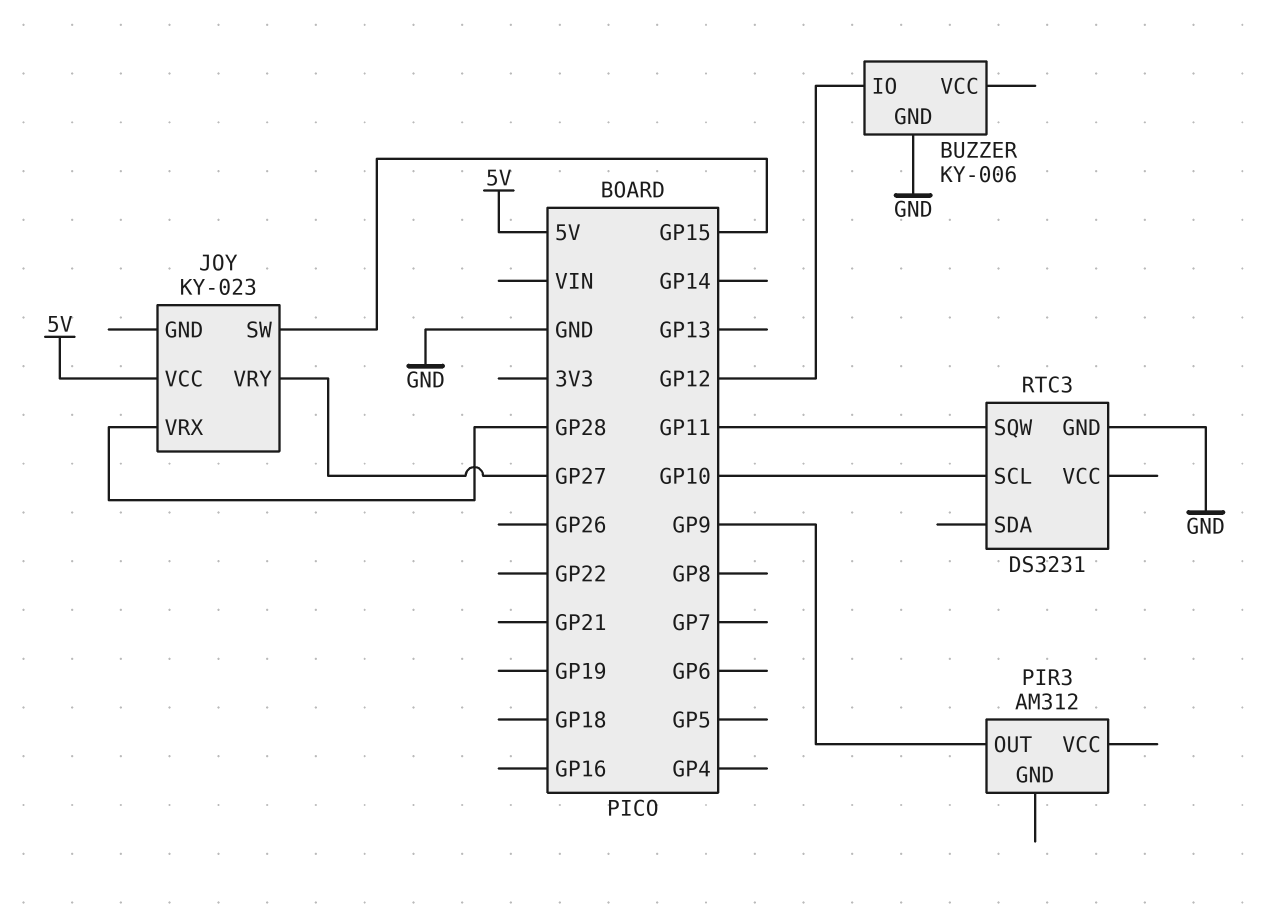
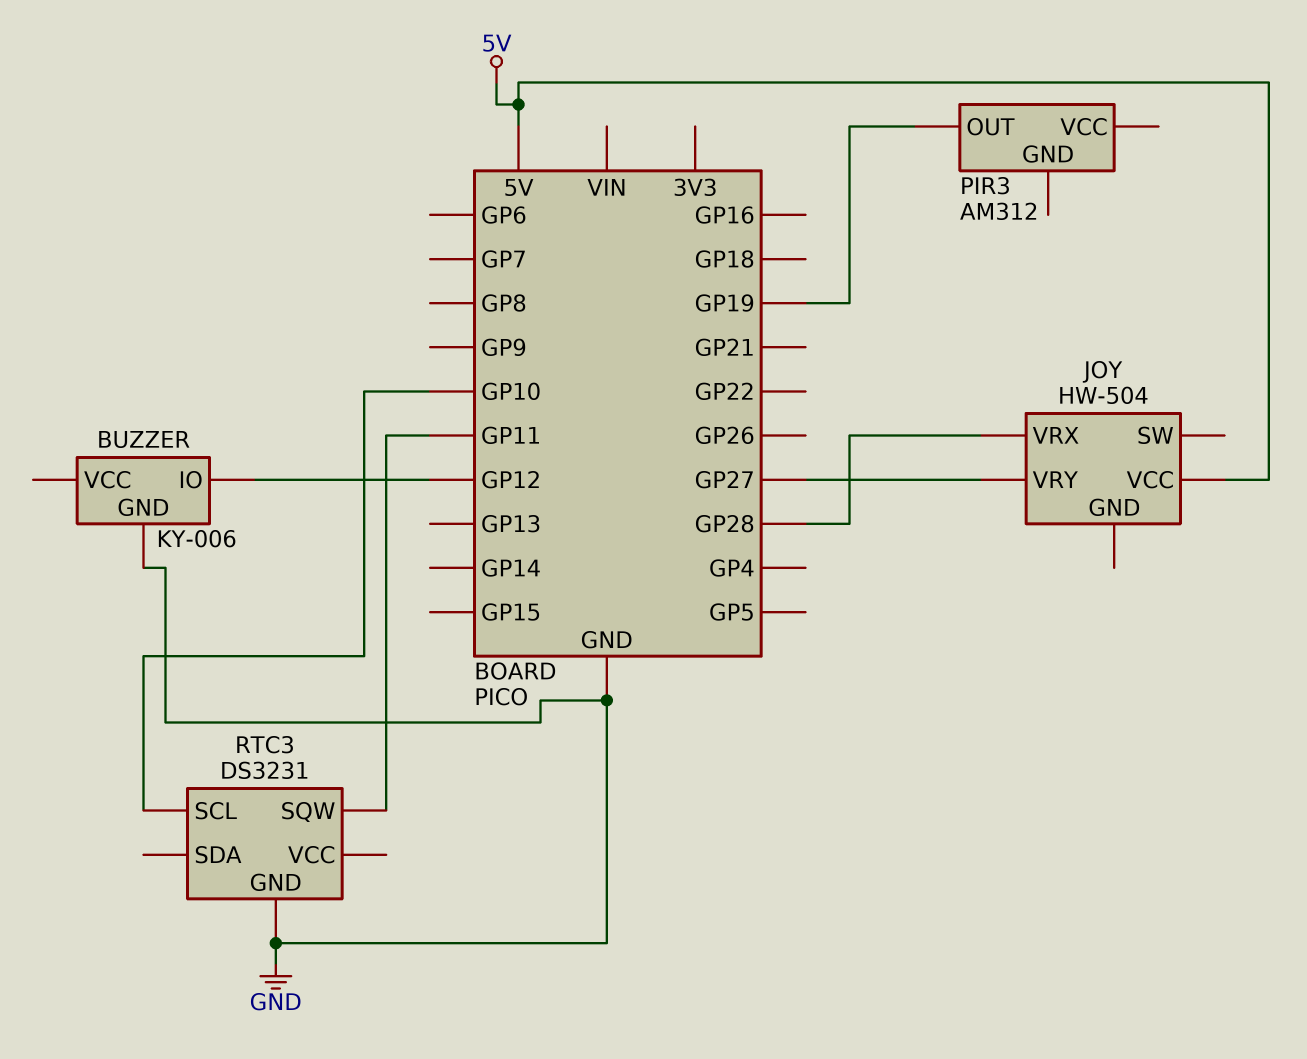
JOY: KY-023 -> HW-504
JOY pin SW: GP15 -> none
PIR3 pin OUT: GP9 -> GP19

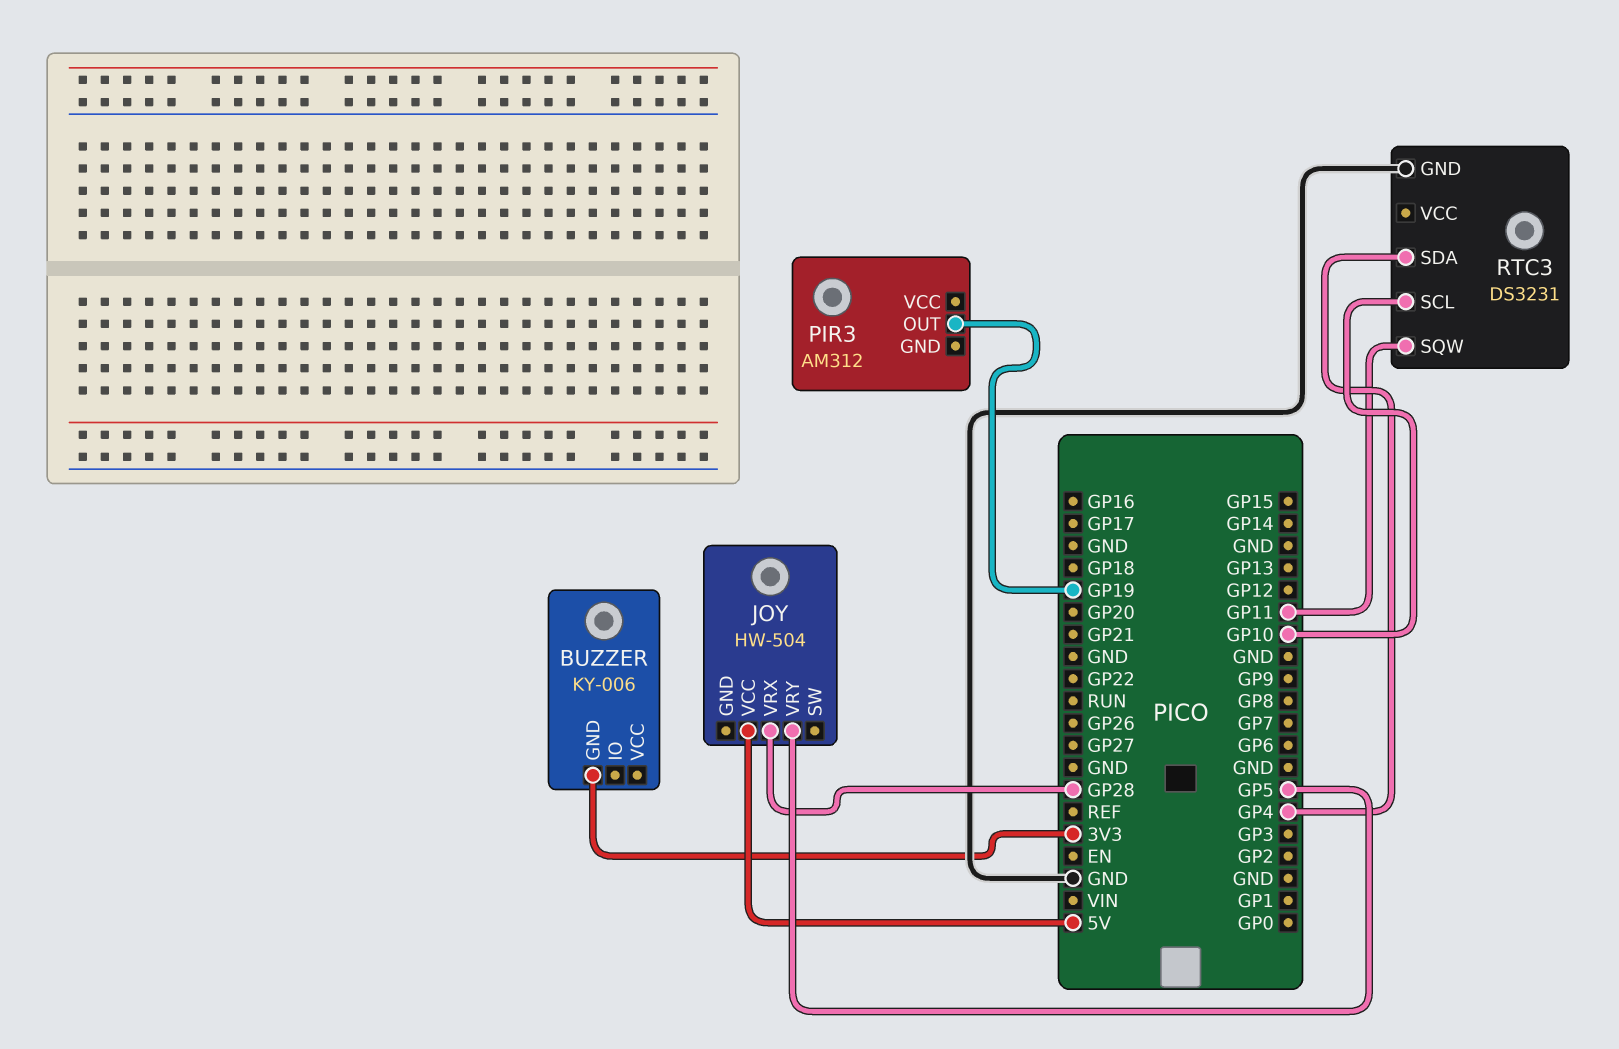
BUZZER pin GND: GND -> 3V3
BUZZER pin IO: GP12 -> none
JOY pin VRY: GP27 -> GP5
RTC3 pin SDA: none -> GP4

